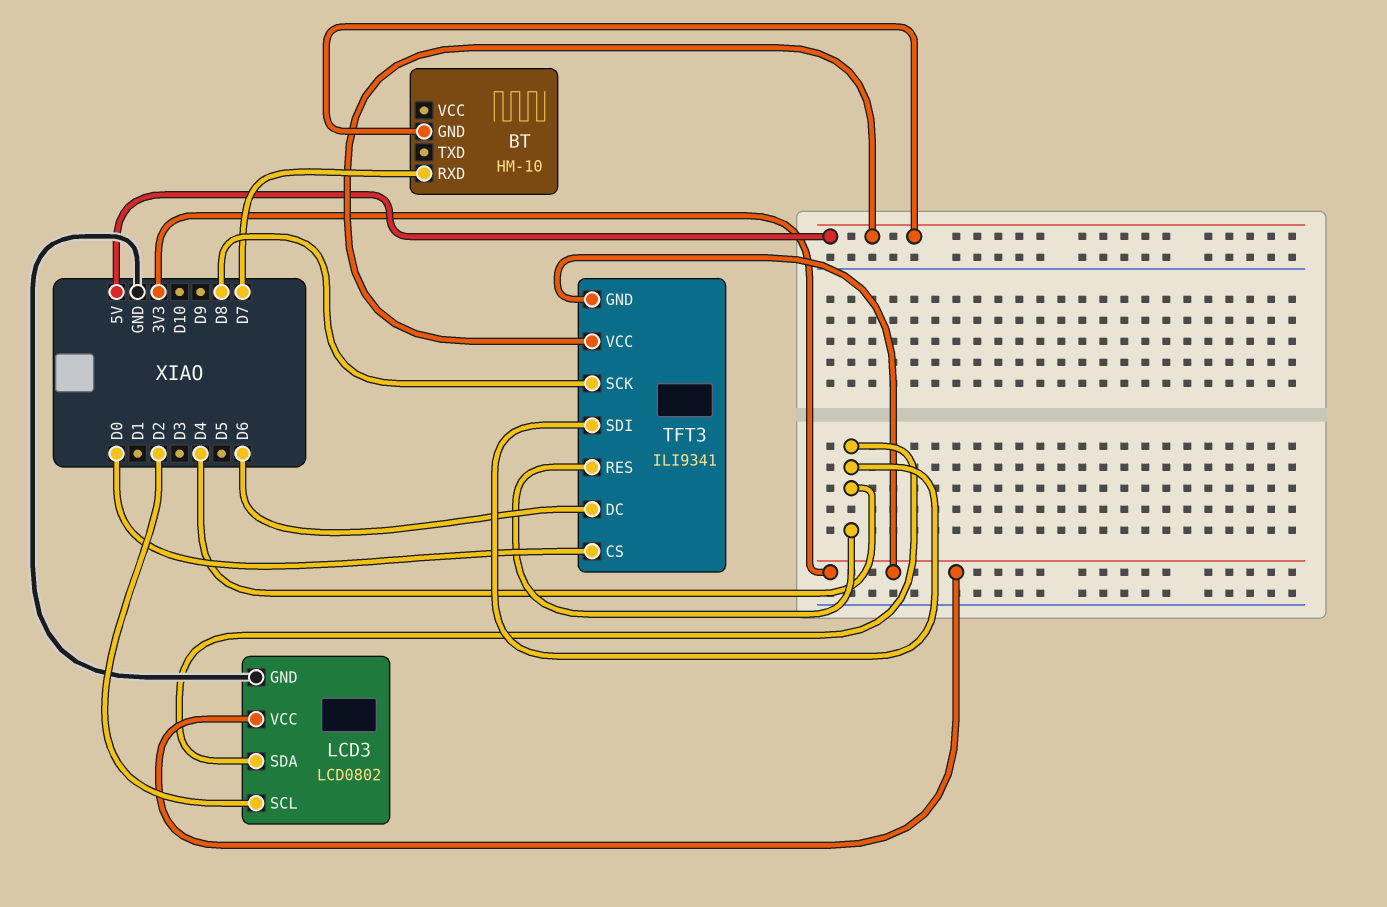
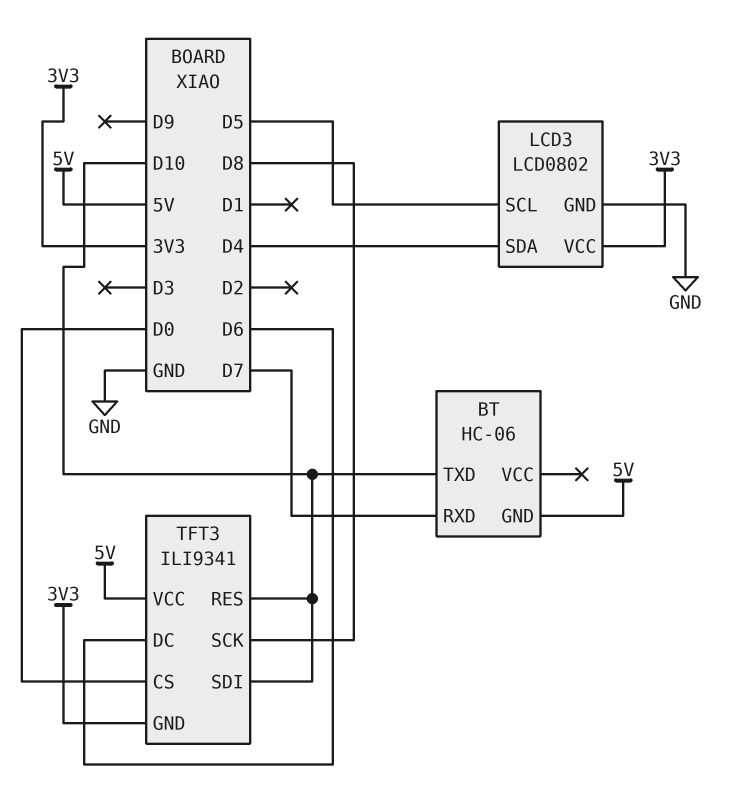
BT: HM-10 -> HC-06
BT pin TXD: none -> D10
LCD3 pin SCL: D2 -> D5
TFT3 pin RES: D4 -> D10
TFT3 pin SDI: D4 -> D10

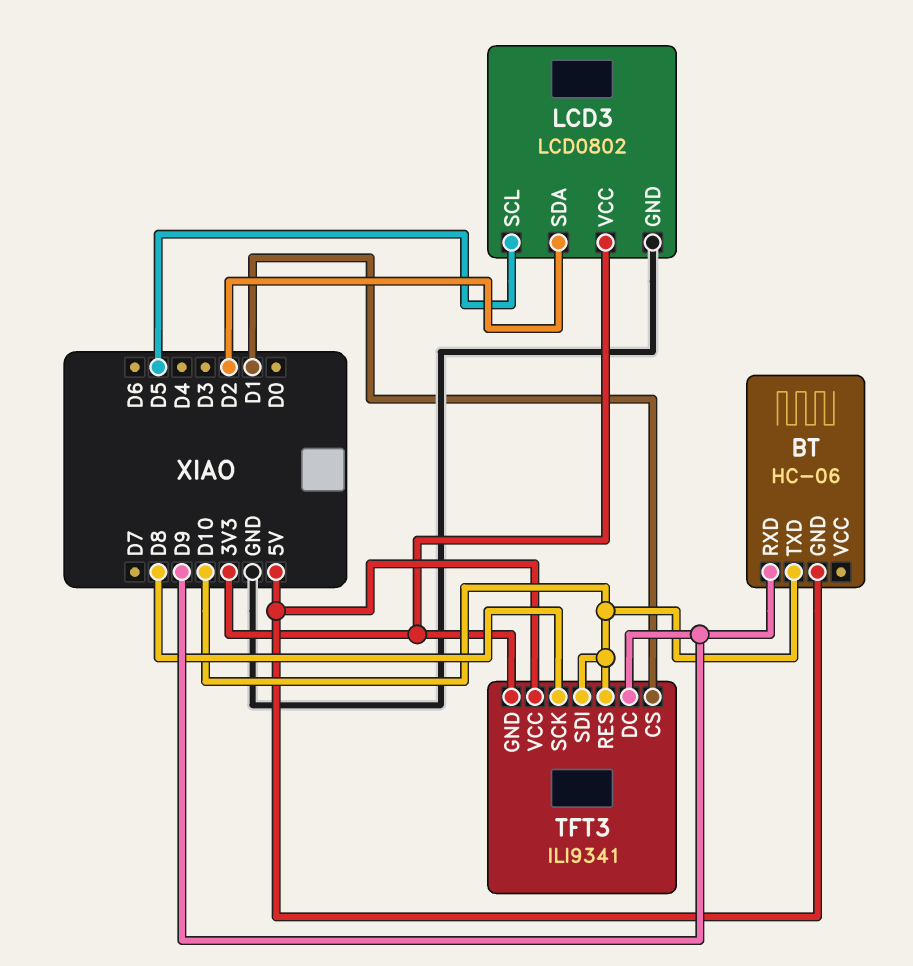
BT pin RXD: D7 -> D9
LCD3 pin SDA: D4 -> D2
TFT3 pin CS: D0 -> D1
TFT3 pin DC: D6 -> D9

